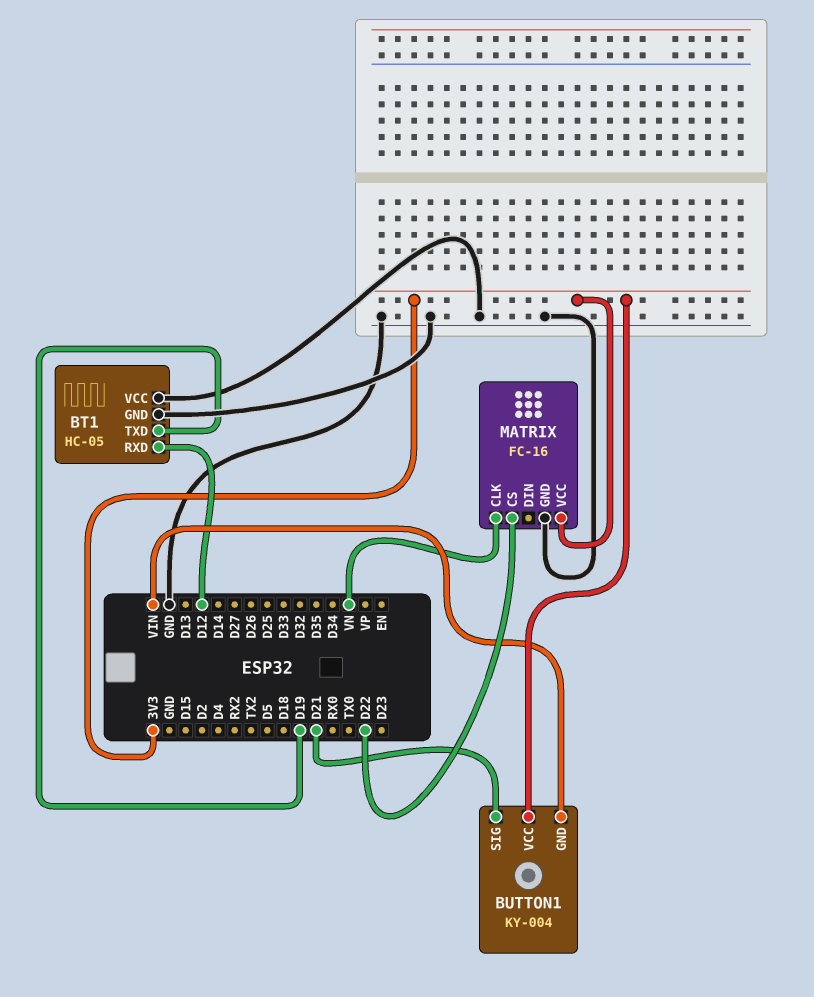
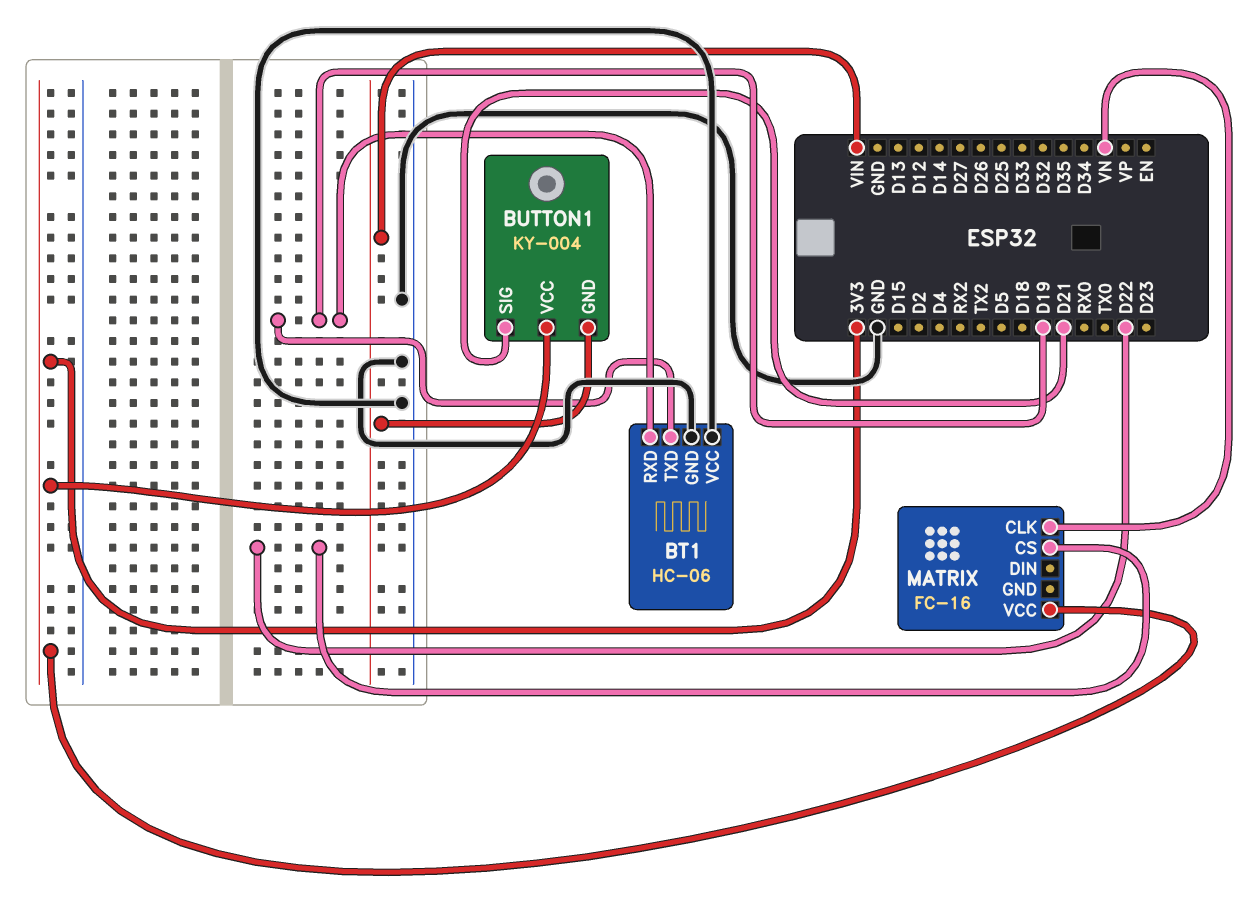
BT1: HC-05 -> HC-06
BT1 pin RXD: D12 -> D19
MATRIX pin GND: GND -> none

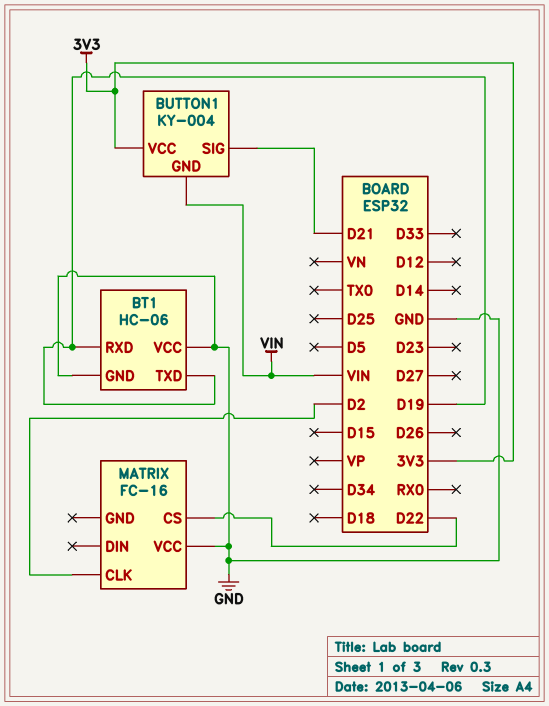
MATRIX pin CLK: VN -> D2
MATRIX pin VCC: 3V3 -> GND

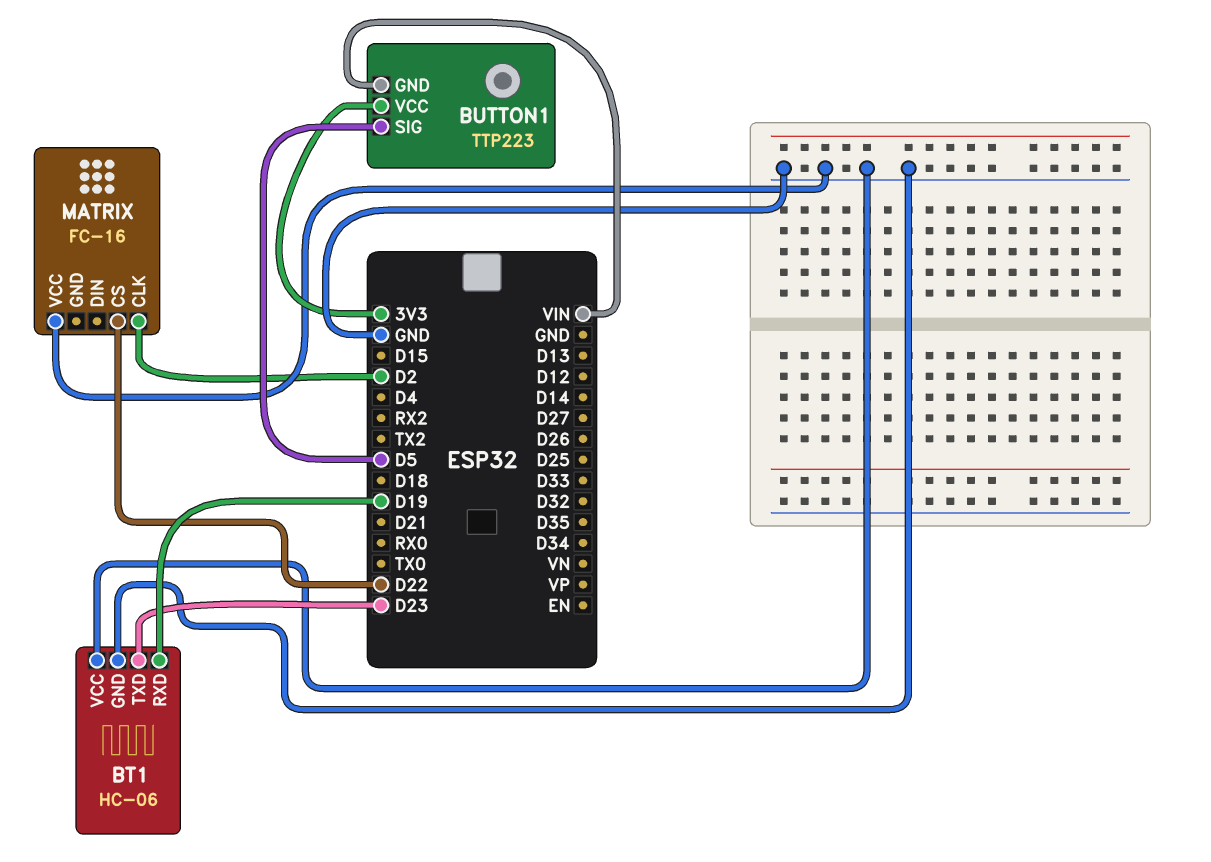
BT1 pin TXD: D19 -> D23
BUTTON1: KY-004 -> TTP223
BUTTON1 pin SIG: D21 -> D5

